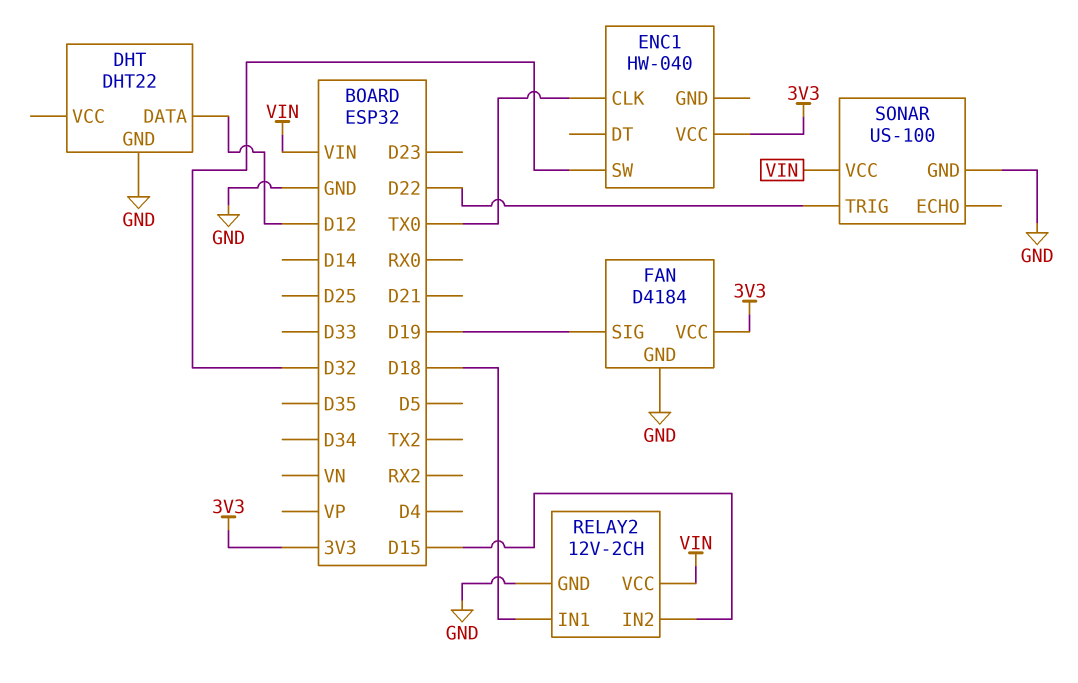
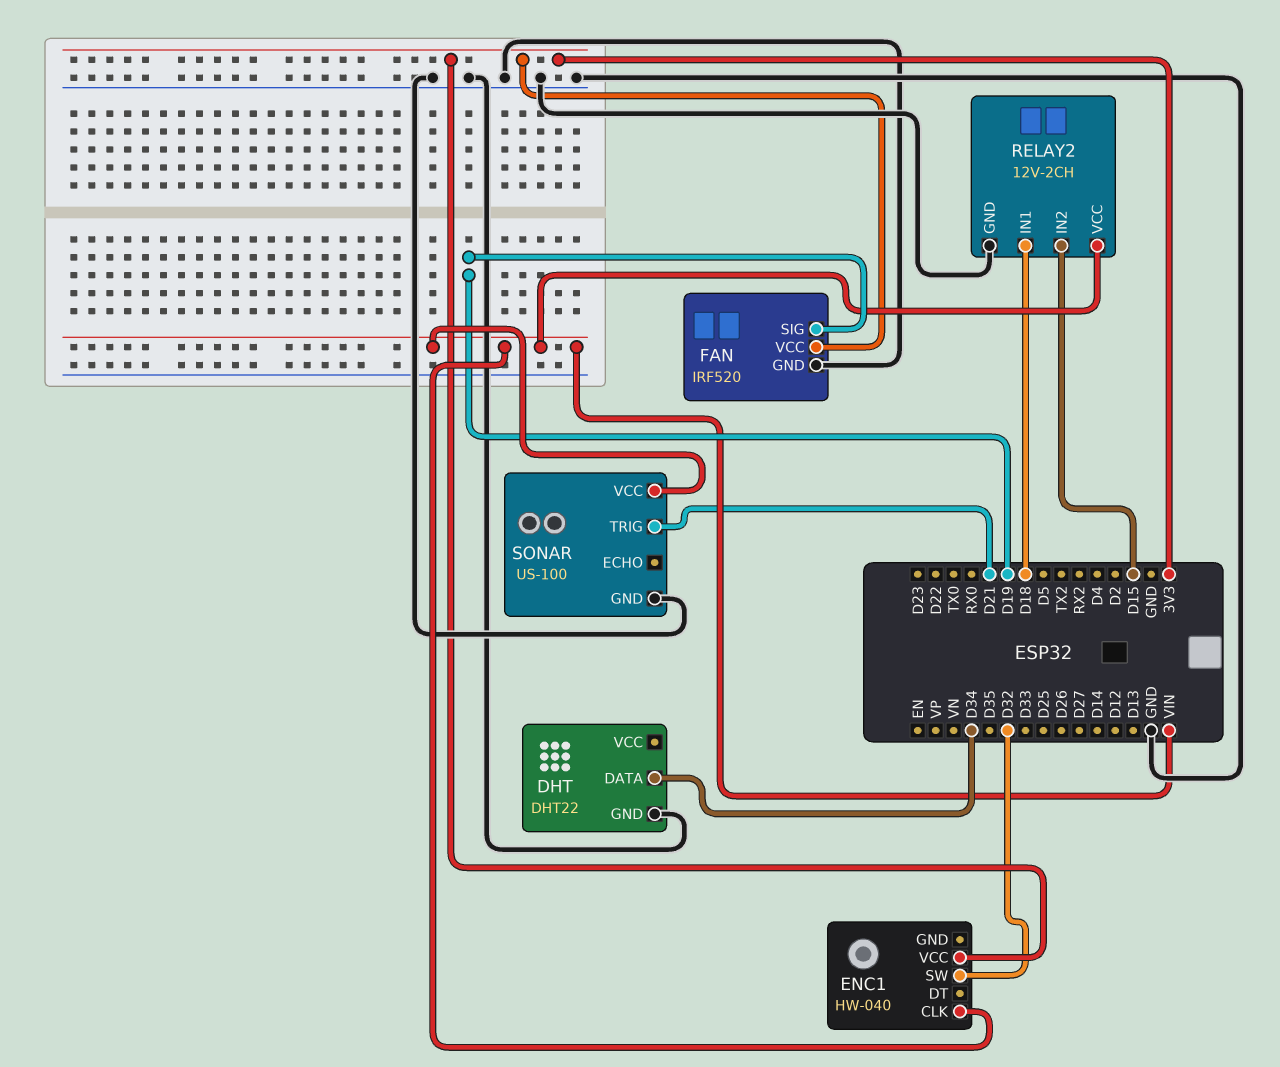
DHT pin DATA: D12 -> D34
ENC1 pin CLK: TX0 -> VIN
FAN: D4184 -> IRF520
SONAR pin TRIG: D22 -> D21

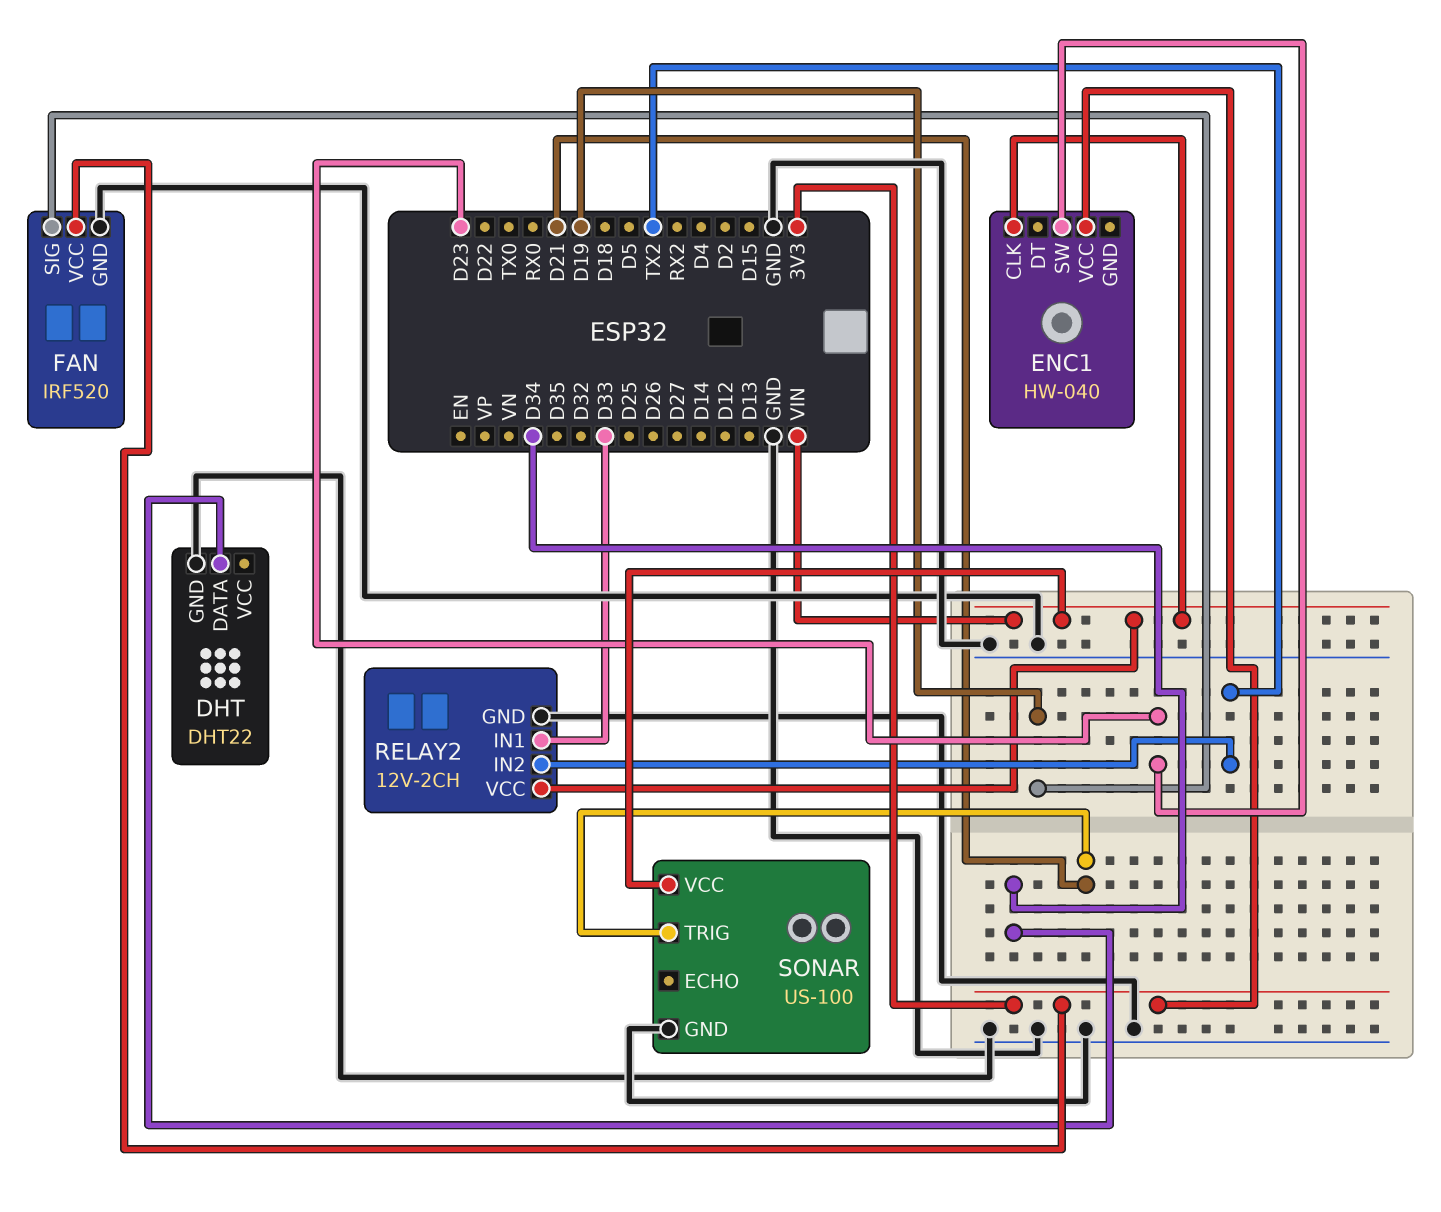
ENC1 pin SW: D32 -> D23
RELAY2 pin IN1: D18 -> D33
RELAY2 pin IN2: D15 -> TX2

